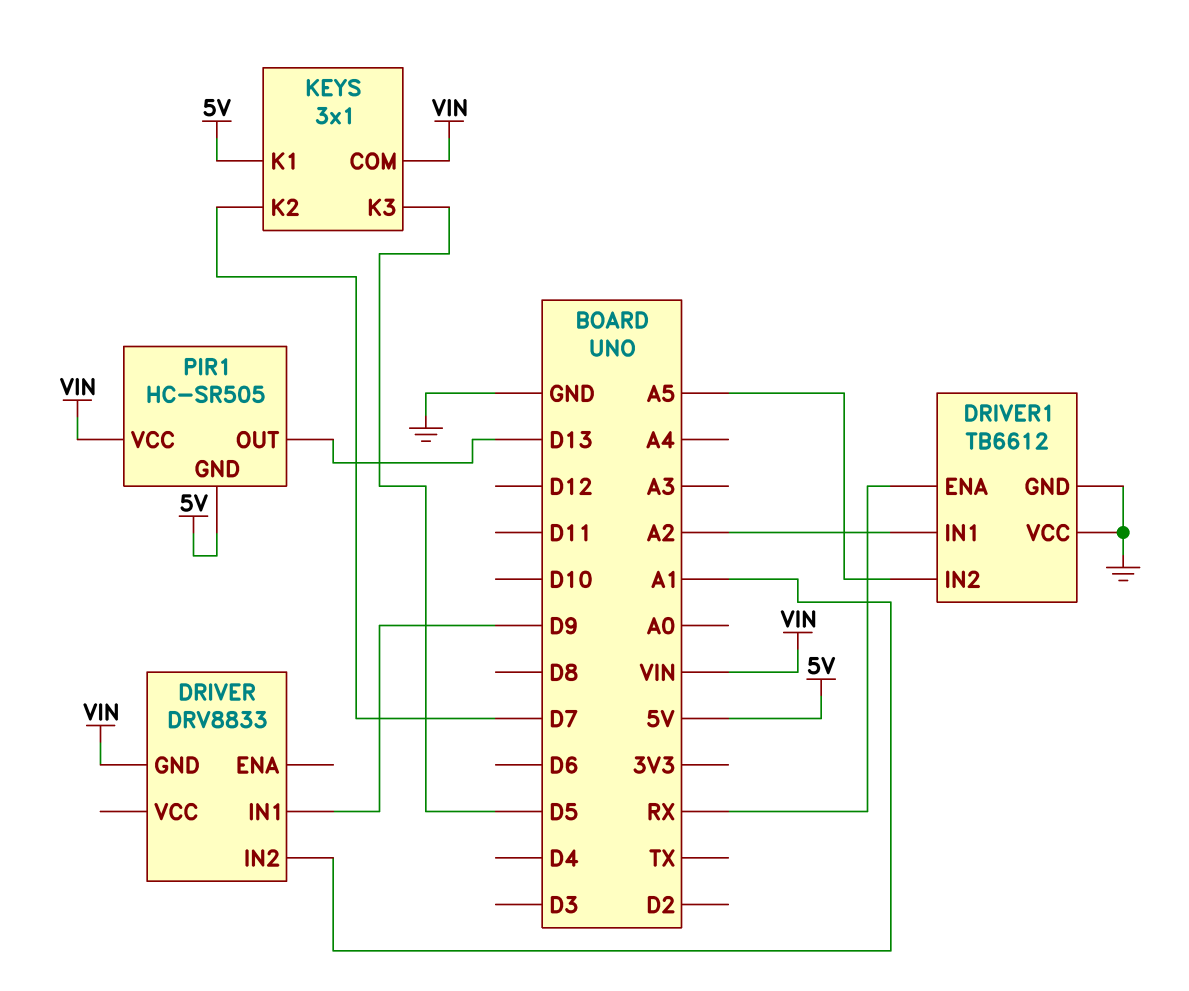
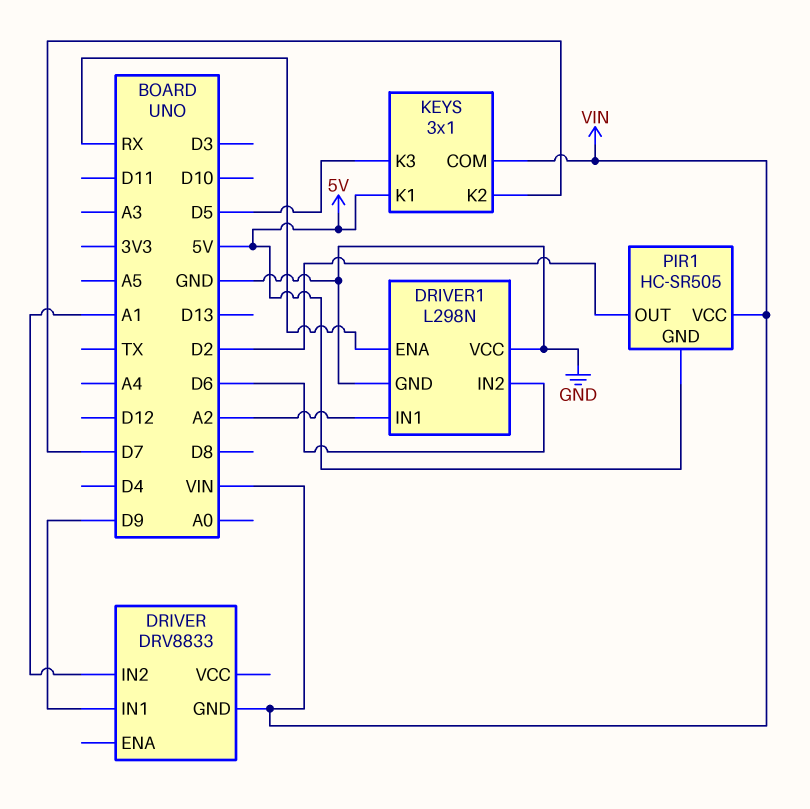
DRIVER1: TB6612 -> L298N
DRIVER1 pin IN2: A5 -> D6
PIR1 pin OUT: D13 -> D2

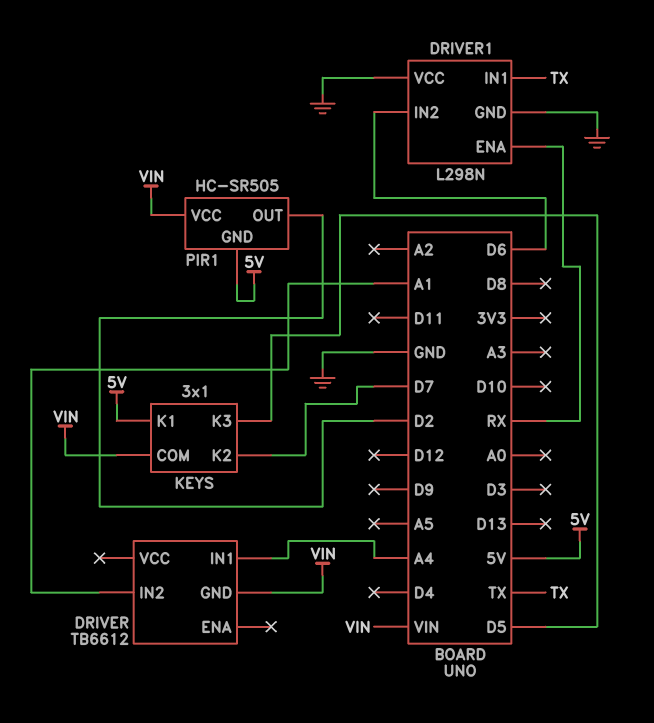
DRIVER: DRV8833 -> TB6612
DRIVER pin IN1: D9 -> A4
DRIVER1 pin IN1: A2 -> TX

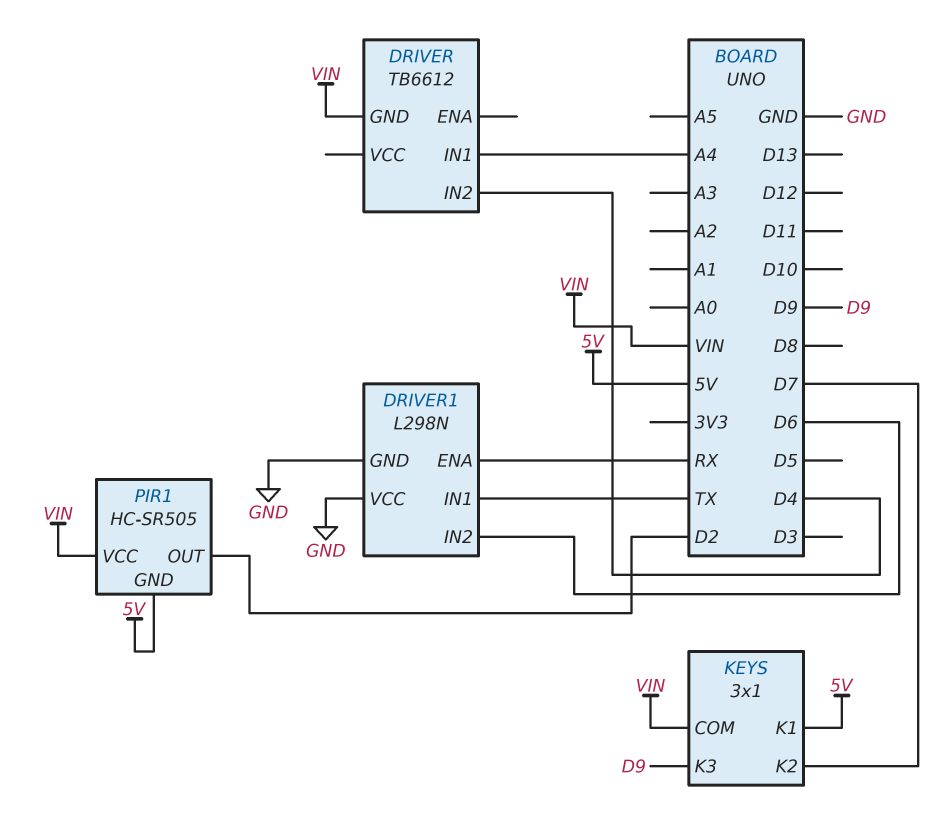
DRIVER pin IN2: A1 -> D4
KEYS pin K3: D5 -> D9

